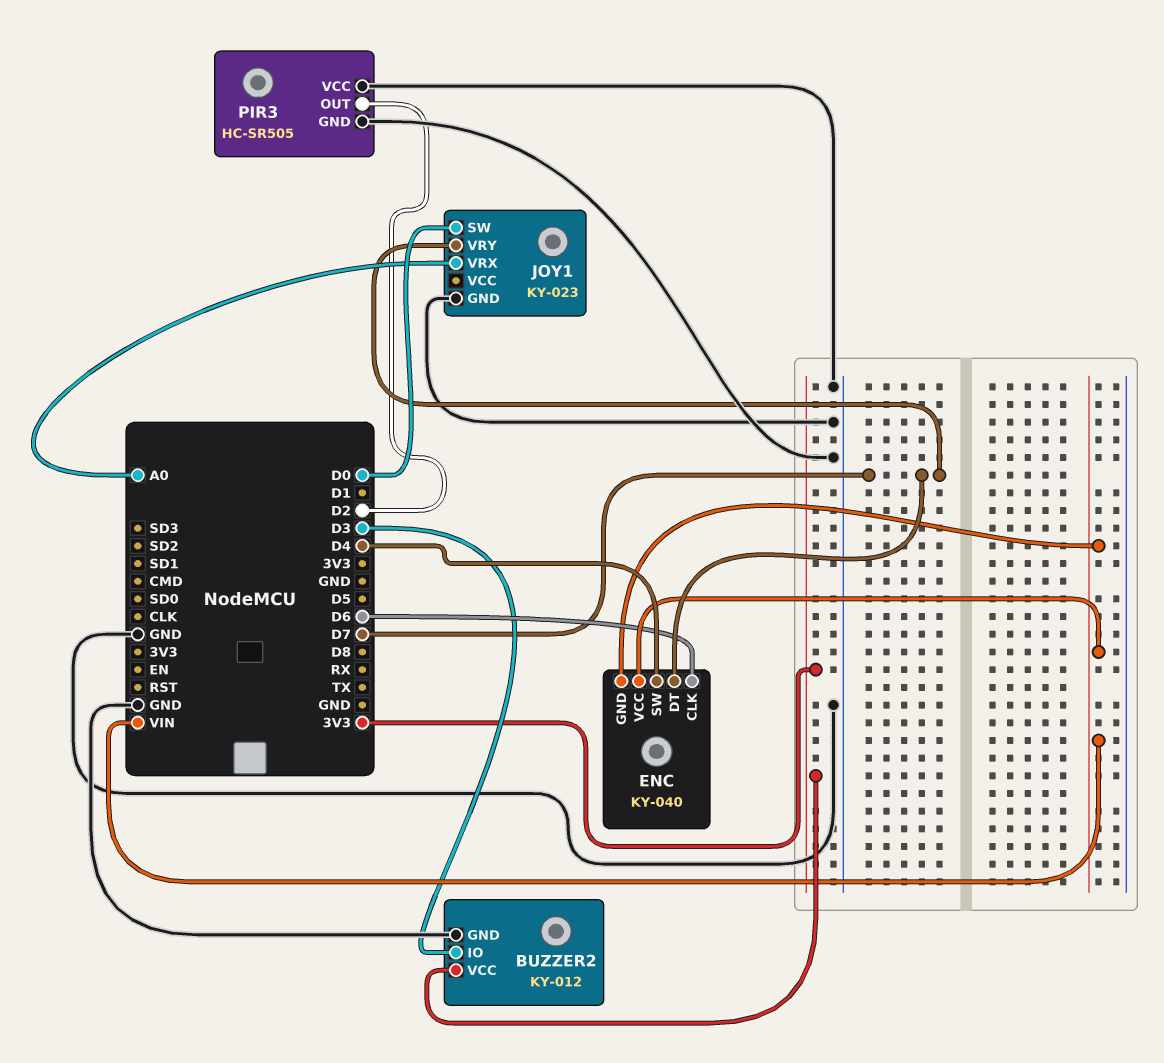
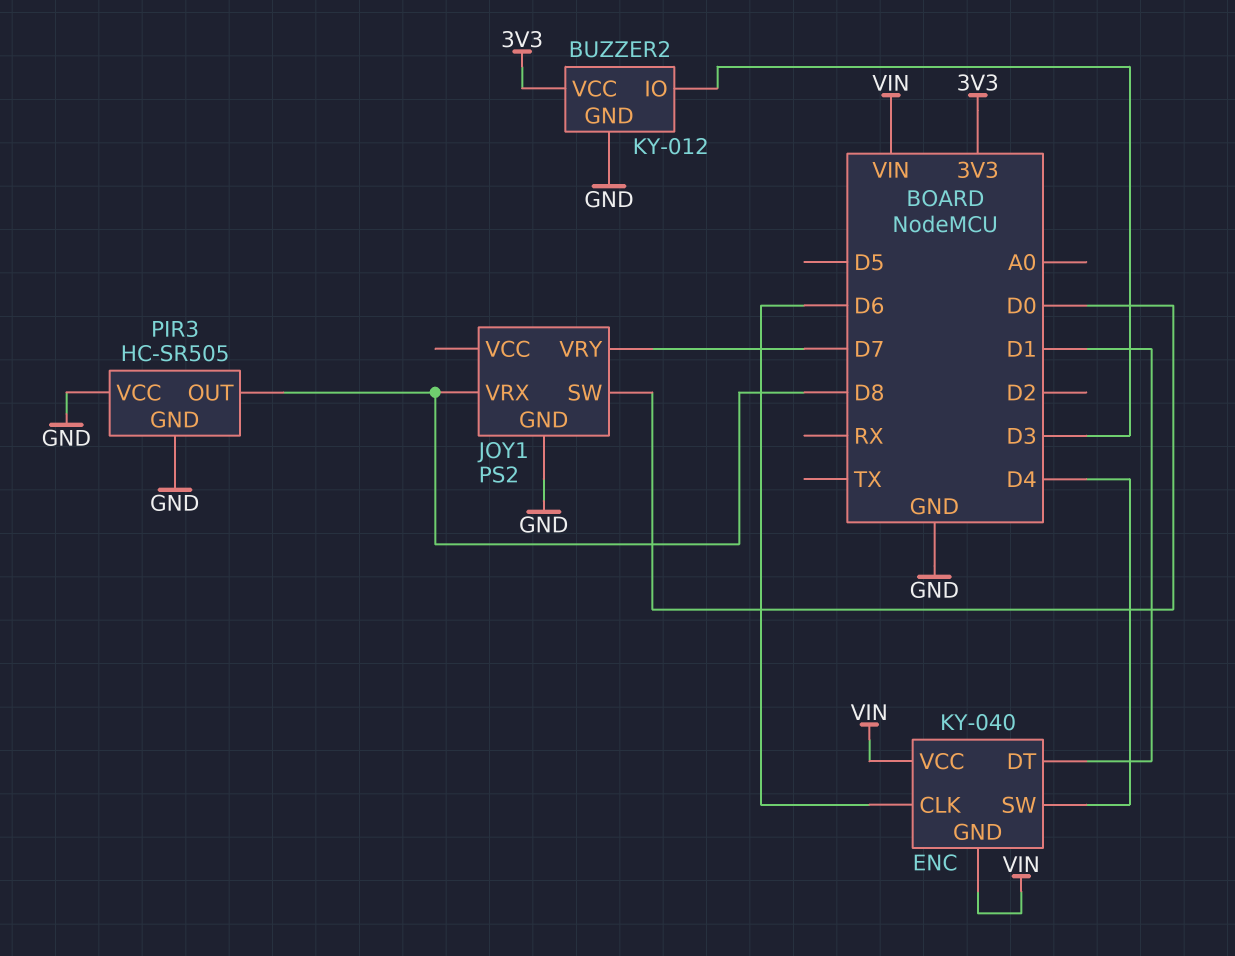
ENC pin DT: D7 -> D1
JOY1: KY-023 -> PS2
JOY1 pin VRX: A0 -> D8
PIR3 pin OUT: D2 -> D8

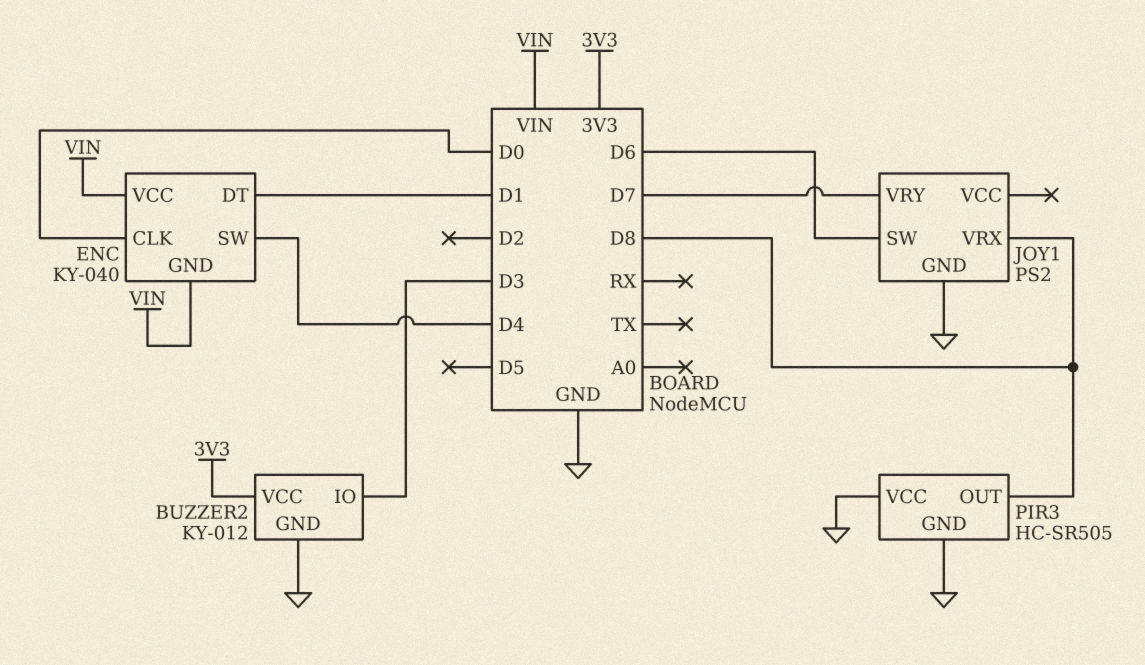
ENC pin CLK: D6 -> D0
JOY1 pin SW: D0 -> D6

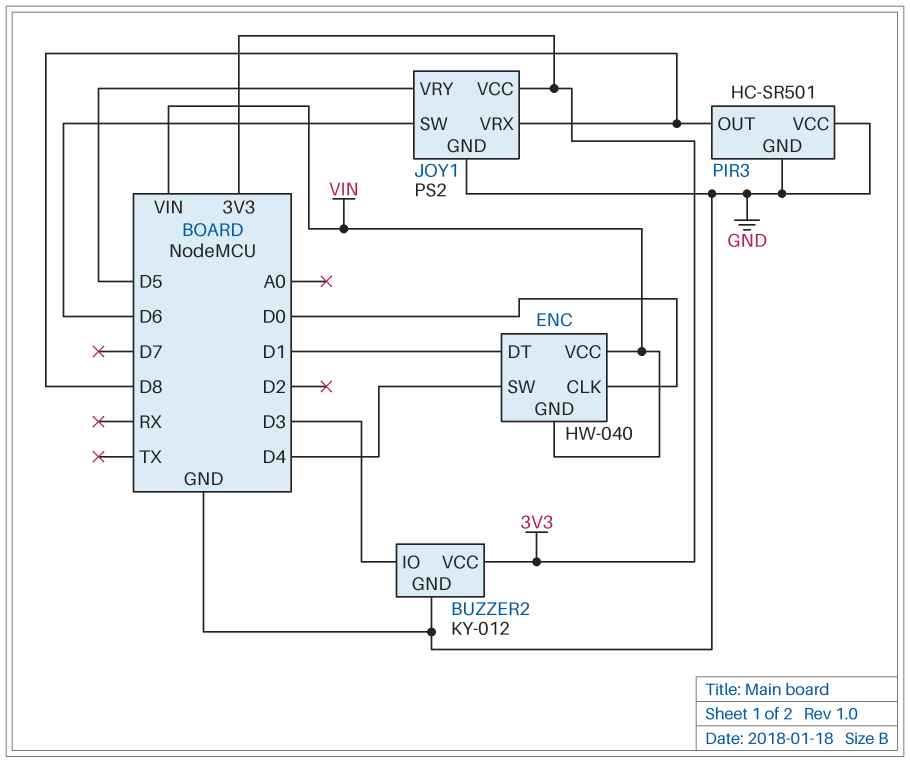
ENC: KY-040 -> HW-040
JOY1 pin VCC: none -> 3V3
JOY1 pin VRY: D7 -> D5
PIR3: HC-SR505 -> HC-SR501

